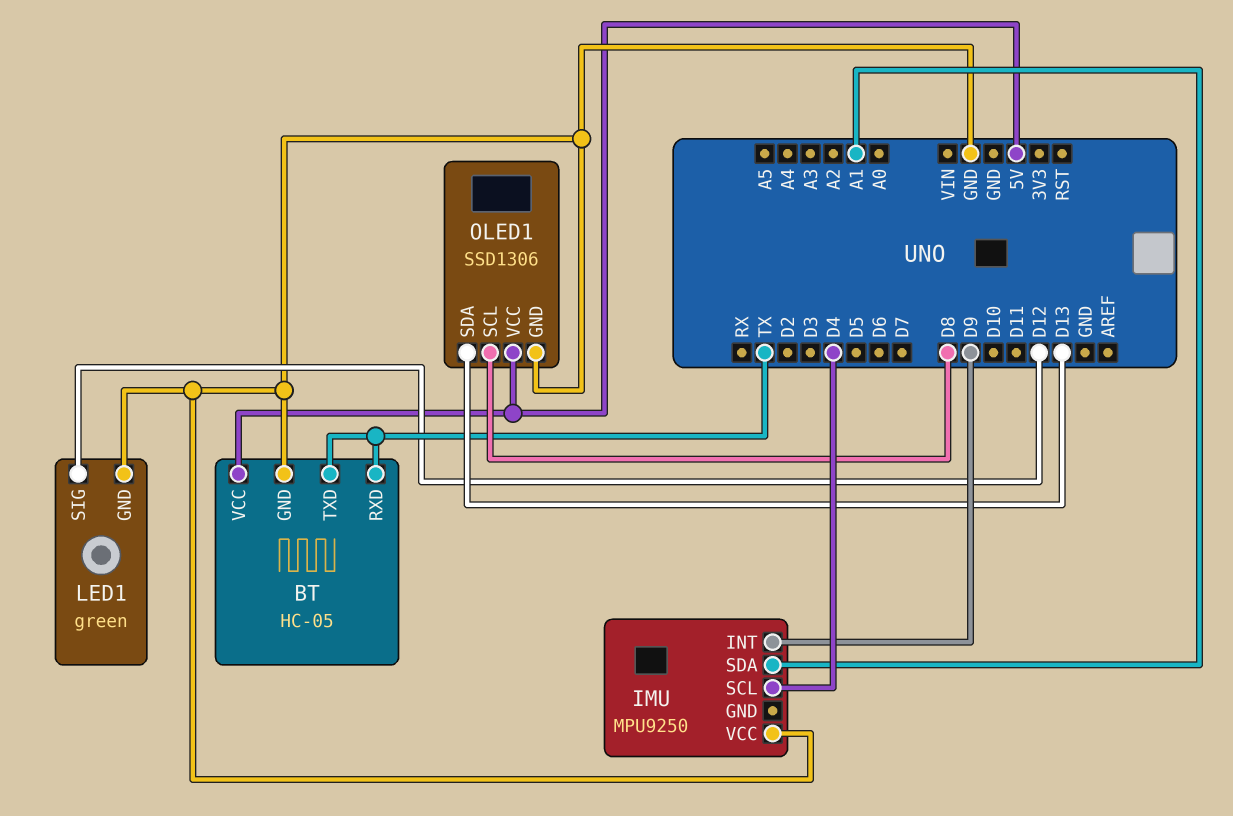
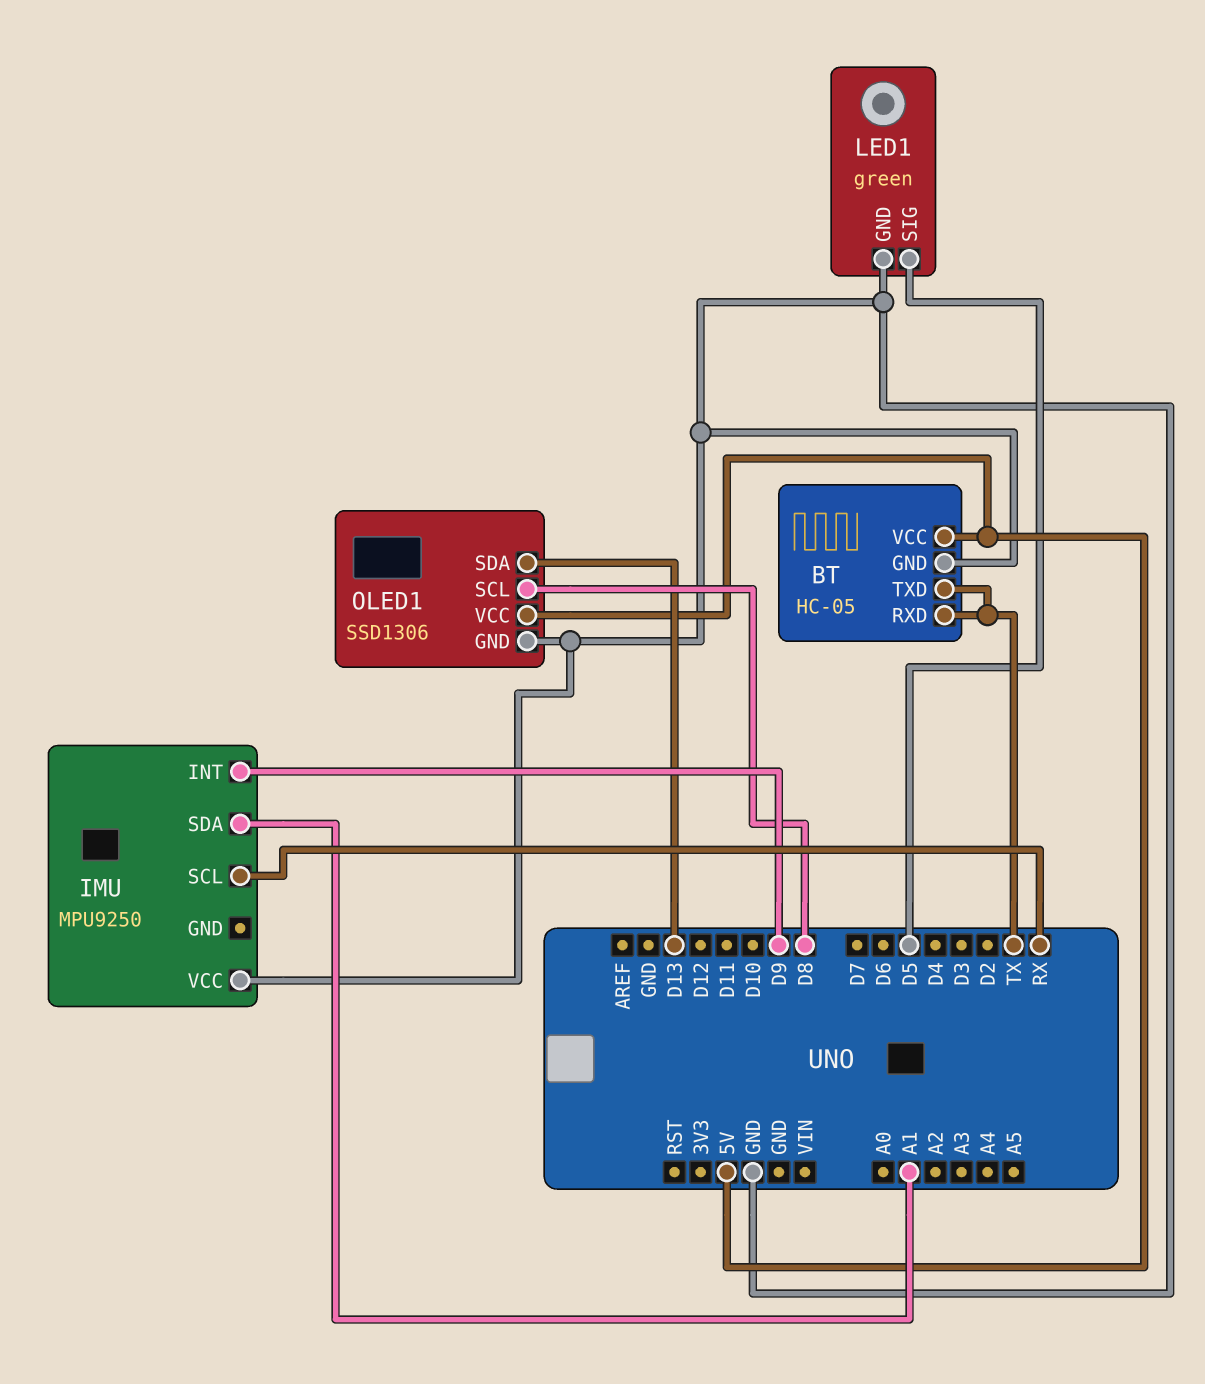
IMU pin SCL: D4 -> RX
LED1 pin SIG: D12 -> D5

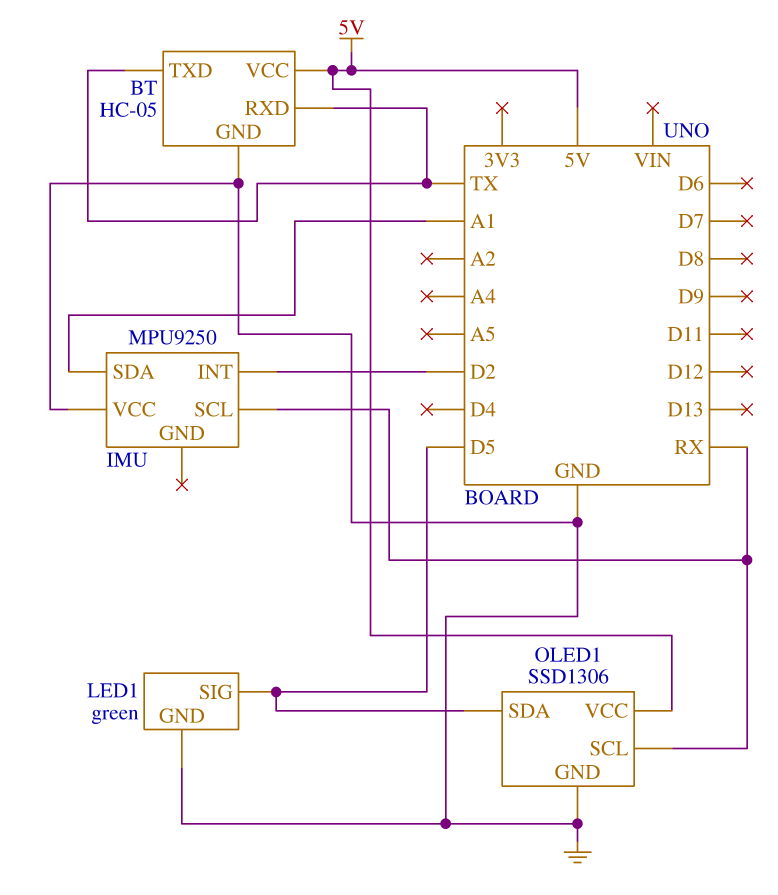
IMU pin INT: D9 -> D2
OLED1 pin SCL: D8 -> RX
OLED1 pin SDA: D13 -> D5

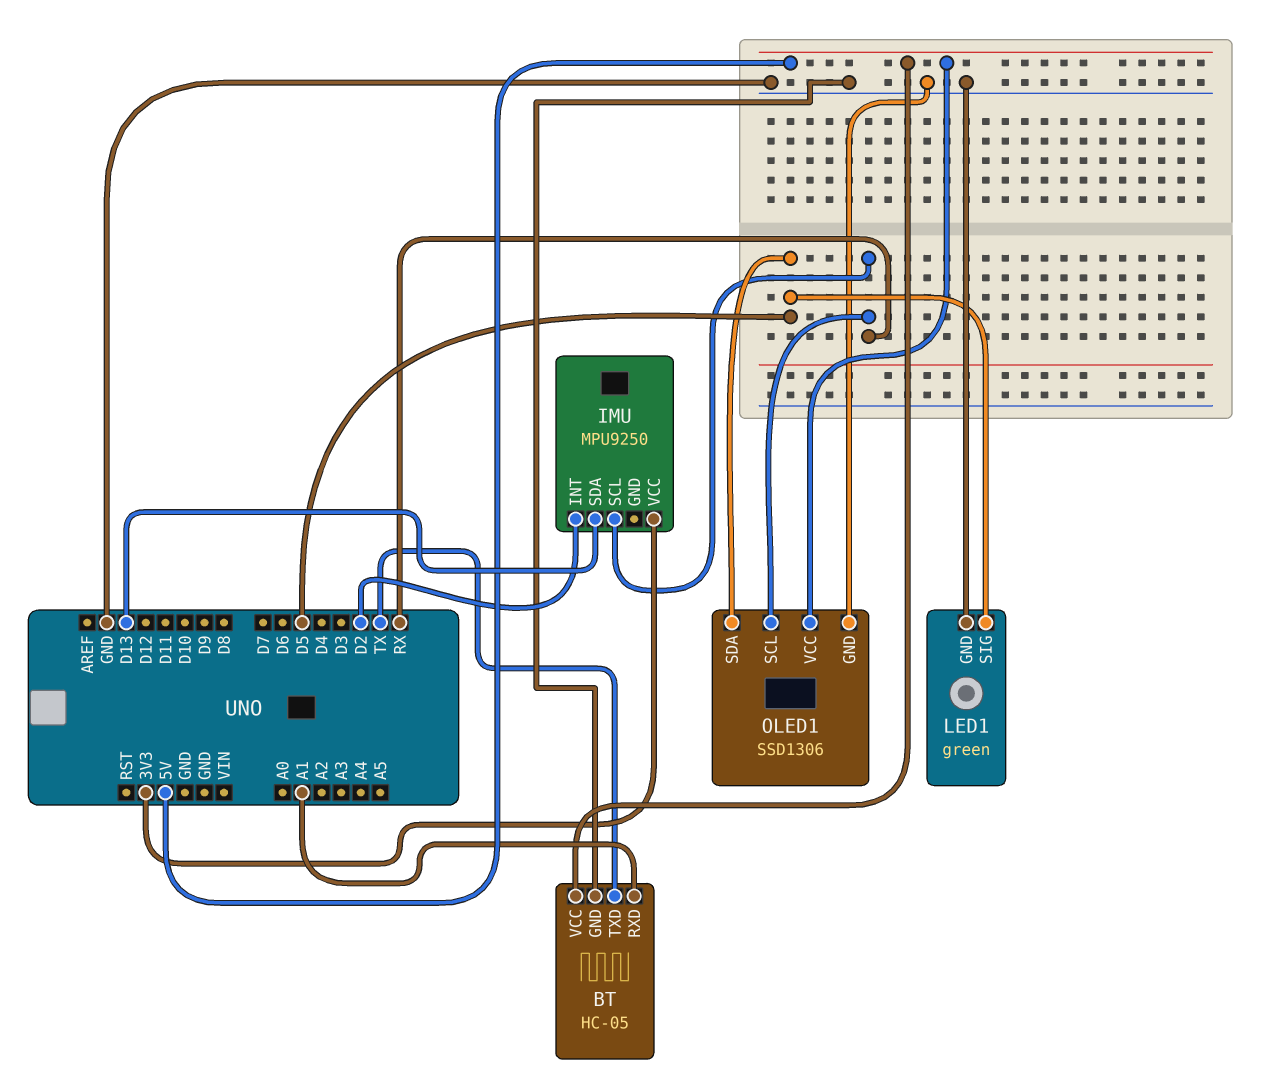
BT pin RXD: TX -> A1
IMU pin SDA: A1 -> D13
IMU pin VCC: GND -> 3V3

